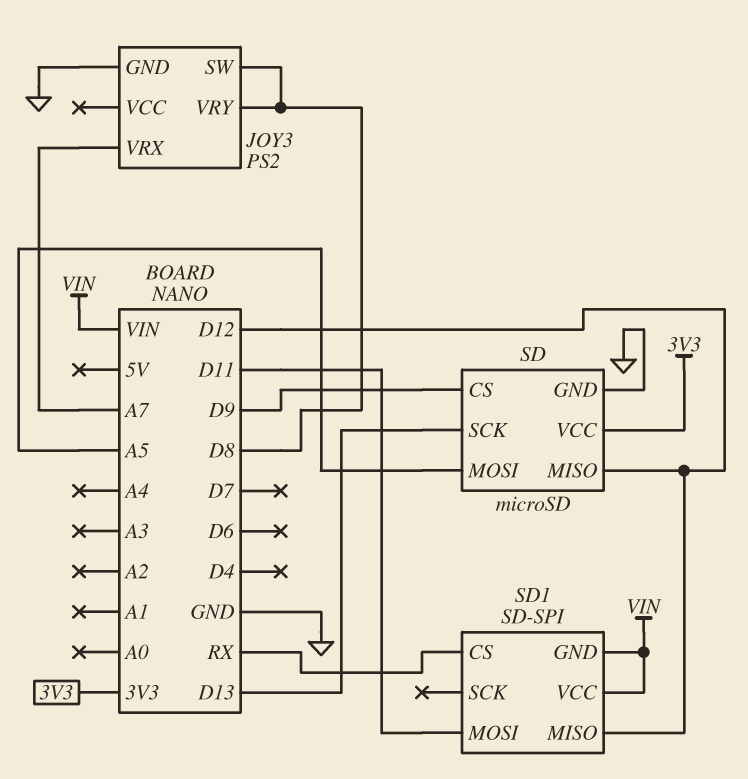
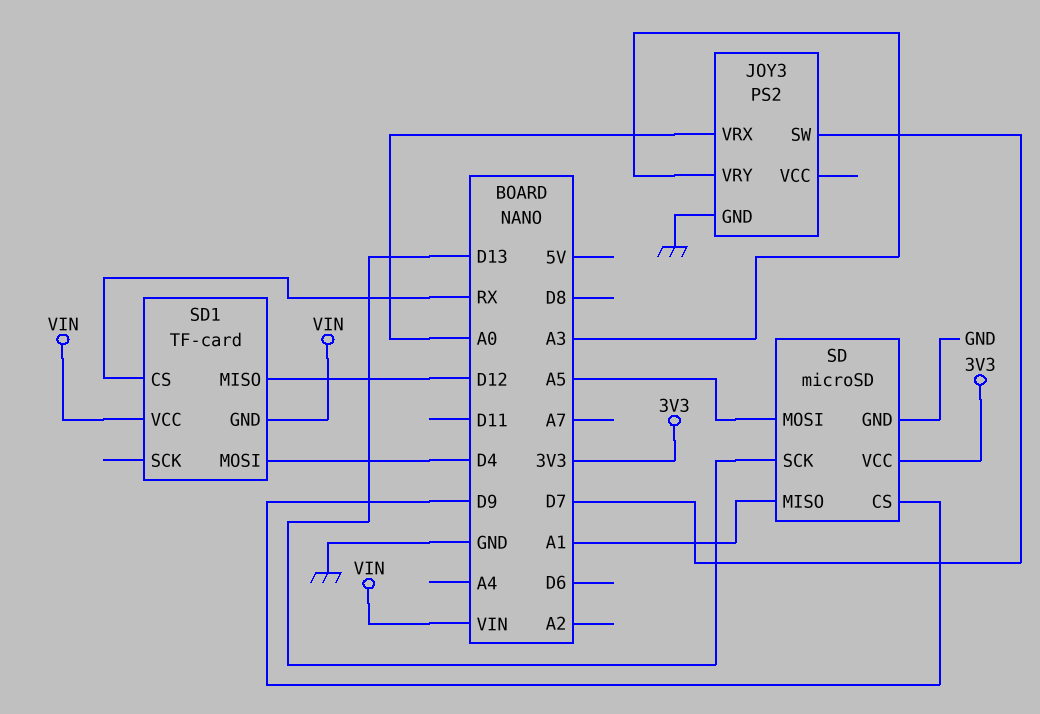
JOY3 pin SW: D8 -> D7
JOY3 pin VRX: A7 -> A0
JOY3 pin VRY: D8 -> A3
SD pin MISO: D12 -> A1
SD1: SD-SPI -> TF-card
SD1 pin MOSI: D11 -> D4

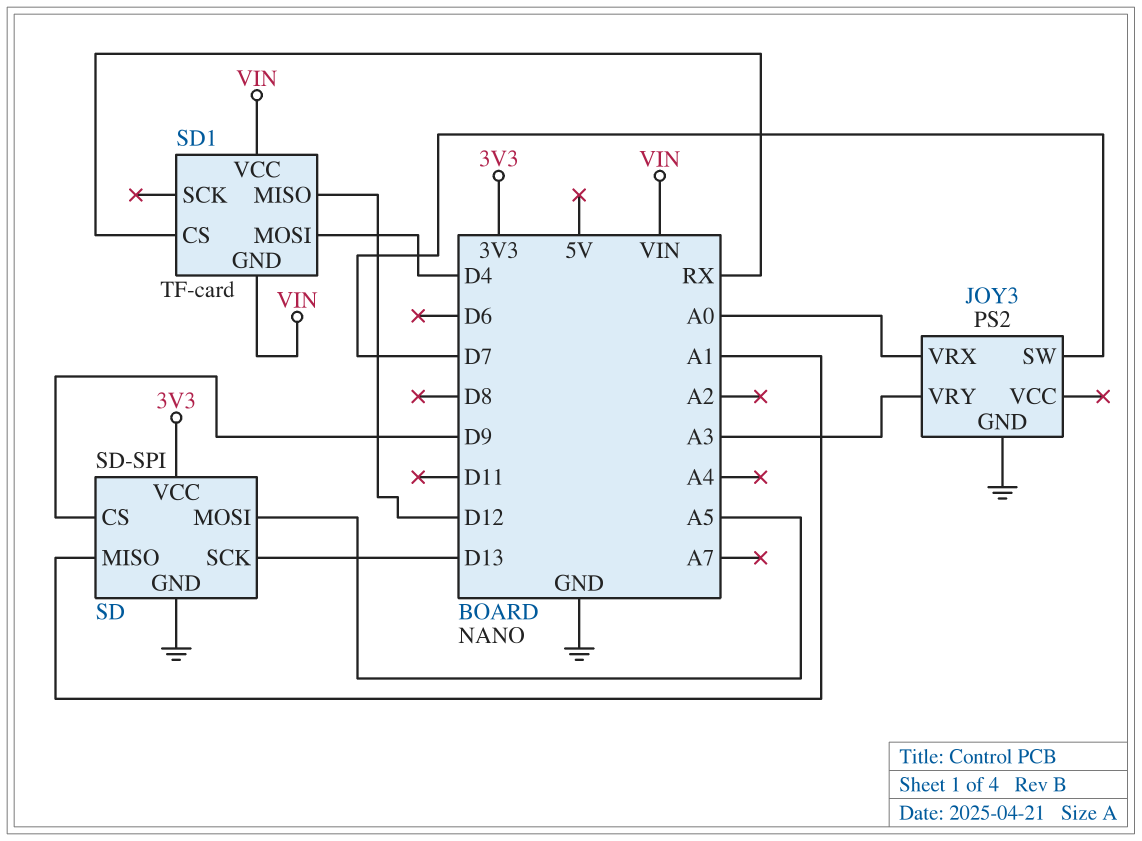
SD: microSD -> SD-SPI

